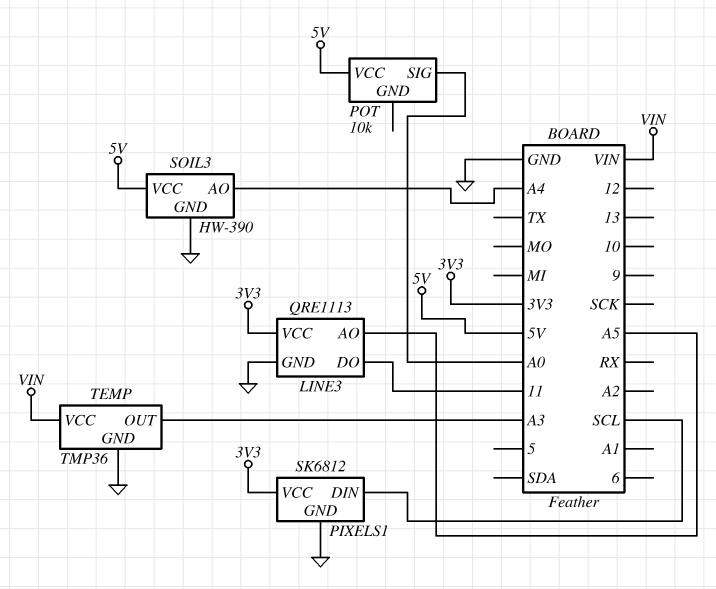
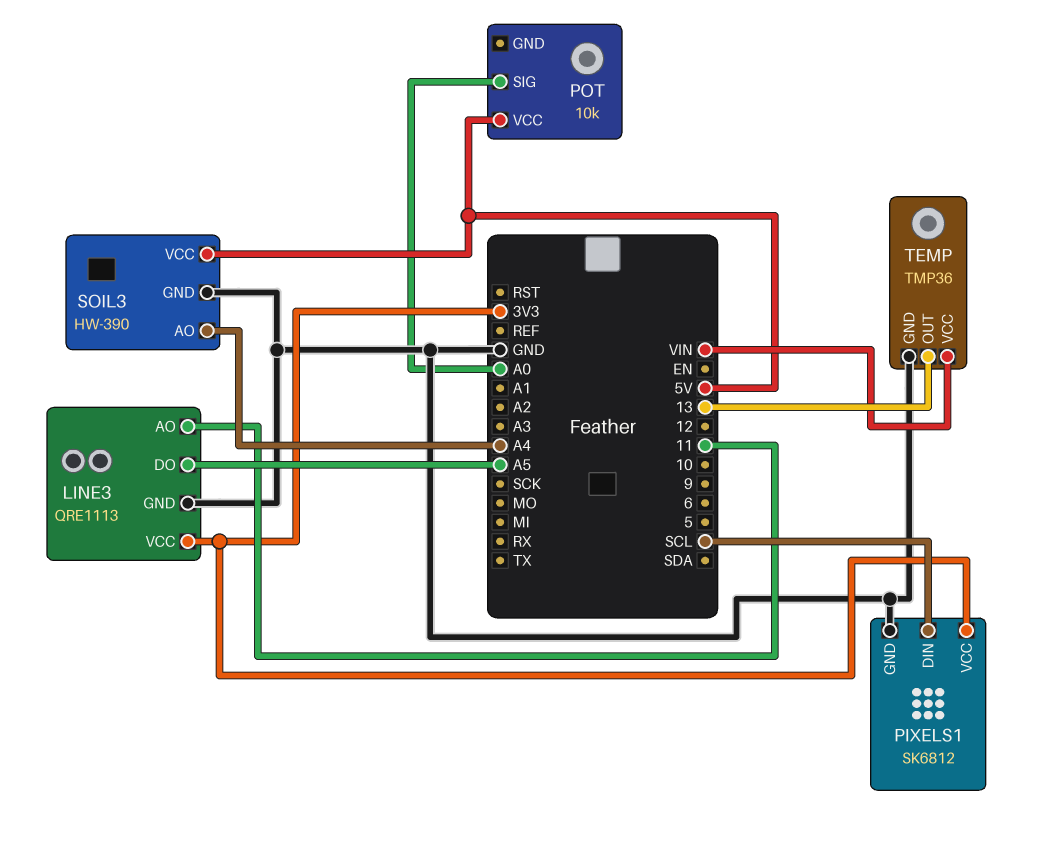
LINE3 pin AO: A5 -> 11
LINE3 pin DO: 11 -> A5
TEMP pin OUT: A3 -> 13

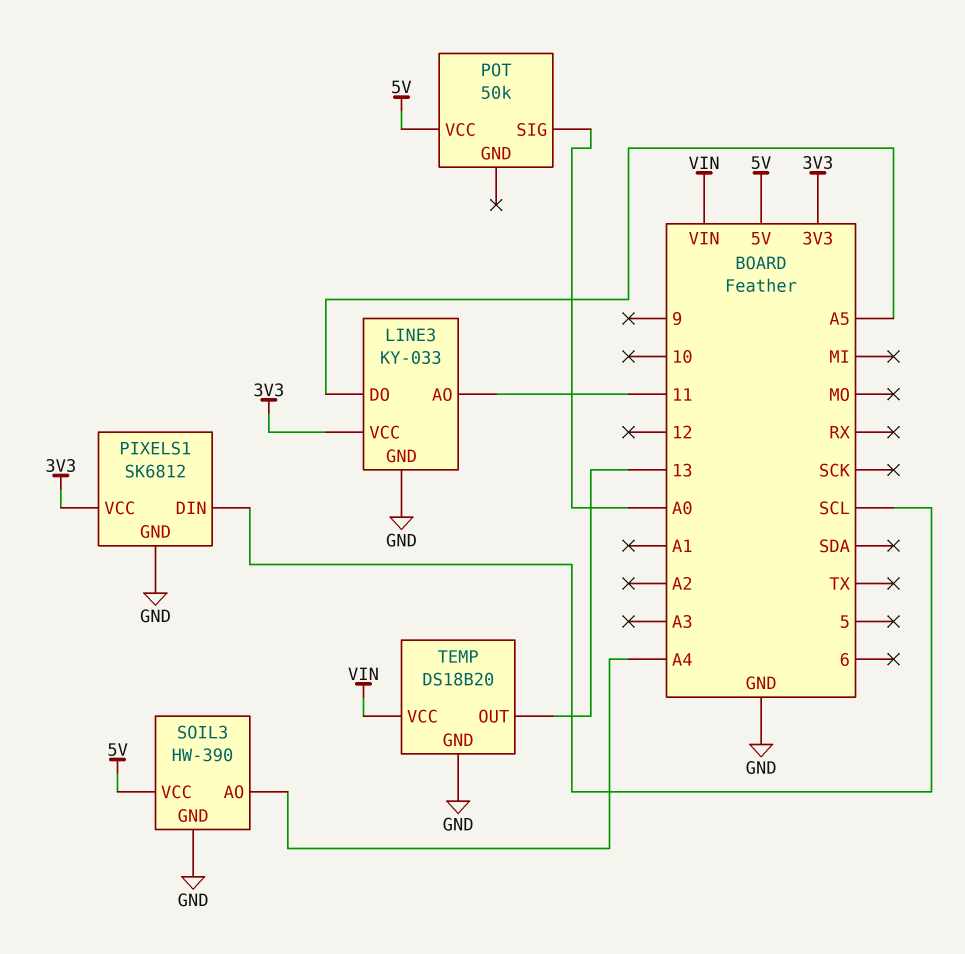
LINE3: QRE1113 -> KY-033
POT: 10k -> 50k
TEMP: TMP36 -> DS18B20

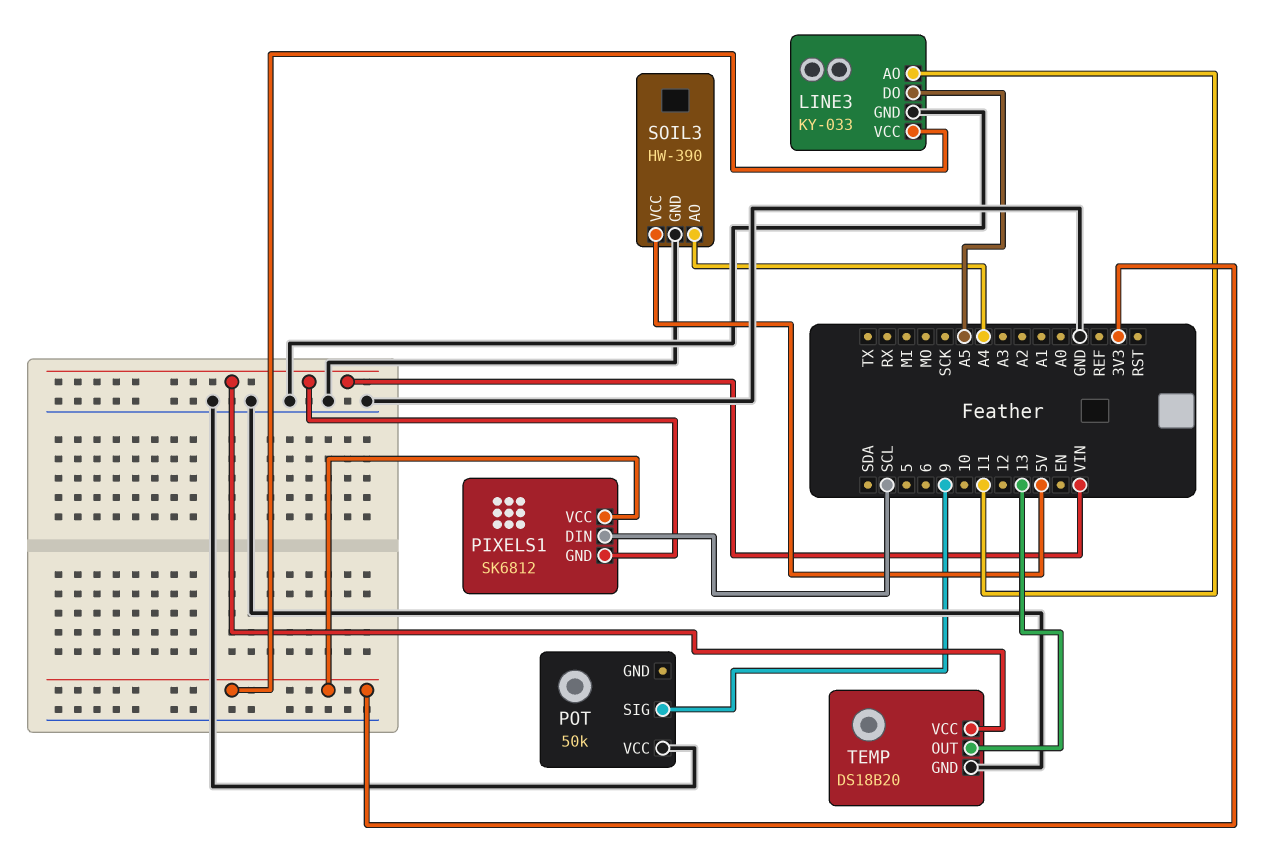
PIXELS1 pin GND: GND -> VIN
POT pin SIG: A0 -> 9
POT pin VCC: 5V -> GND

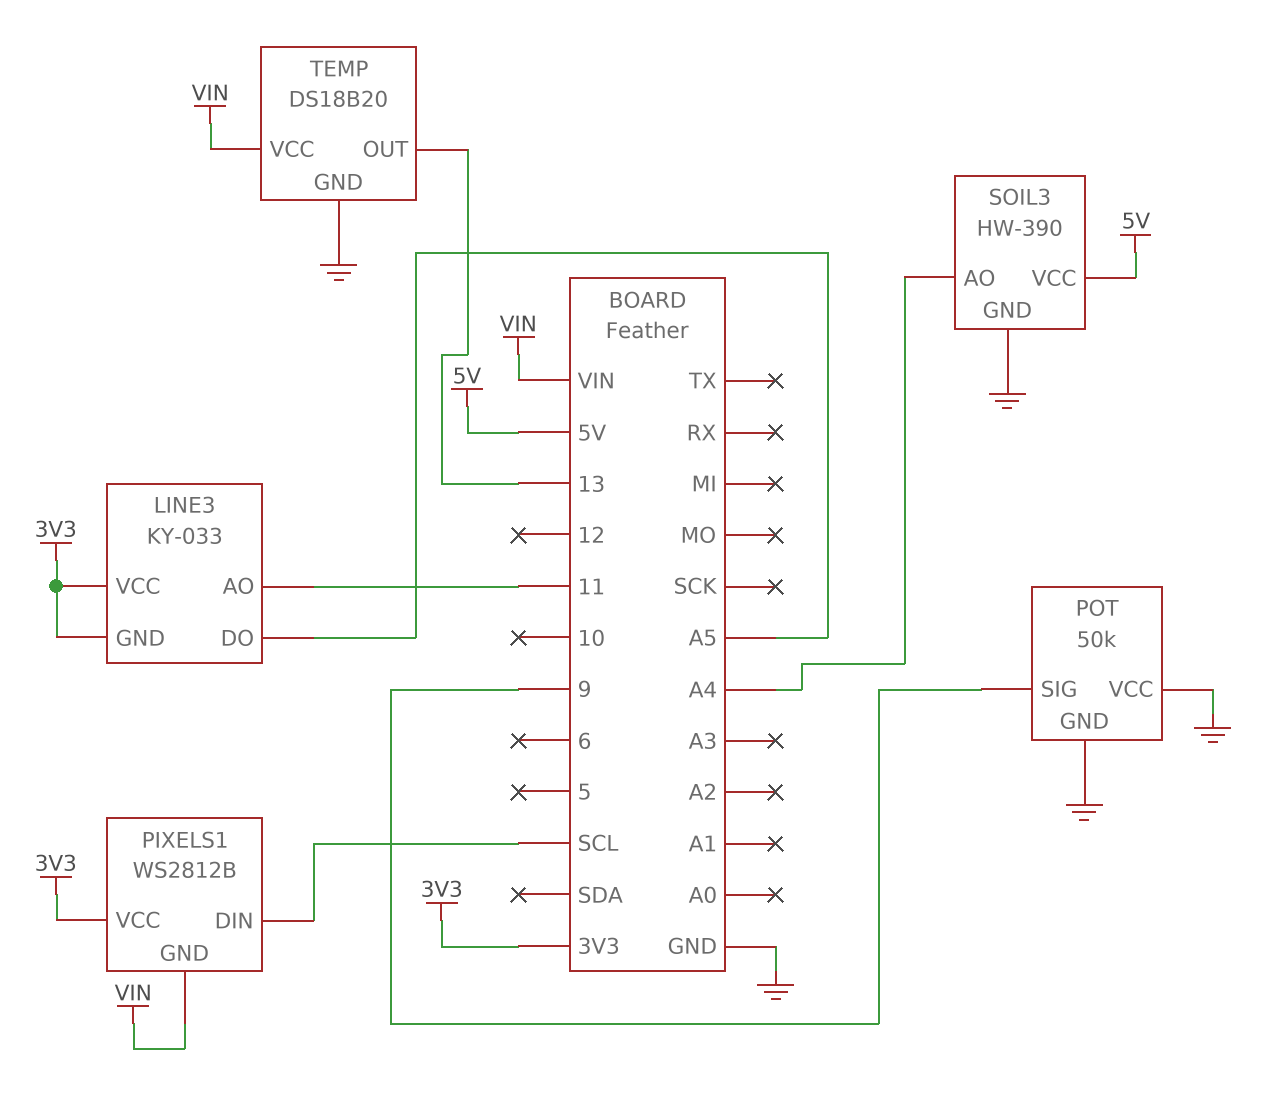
LINE3 pin GND: GND -> 3V3
PIXELS1: SK6812 -> WS2812B
POT pin GND: none -> GND

